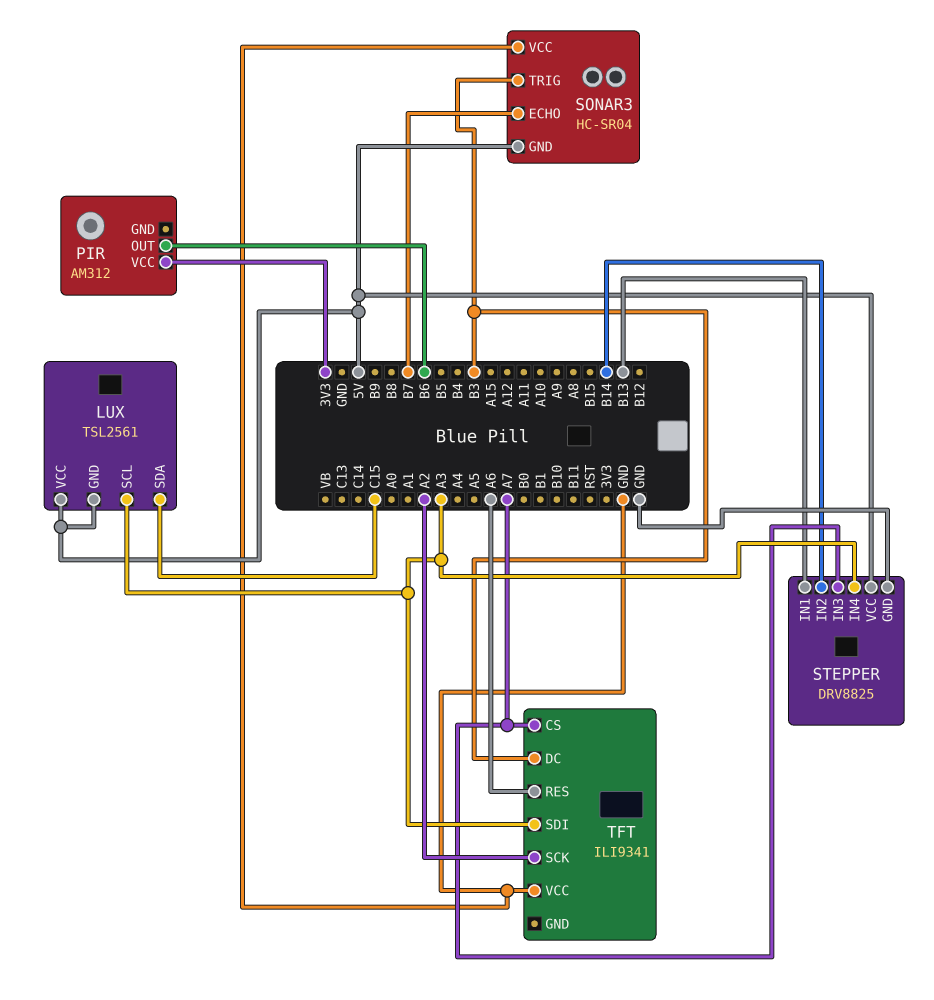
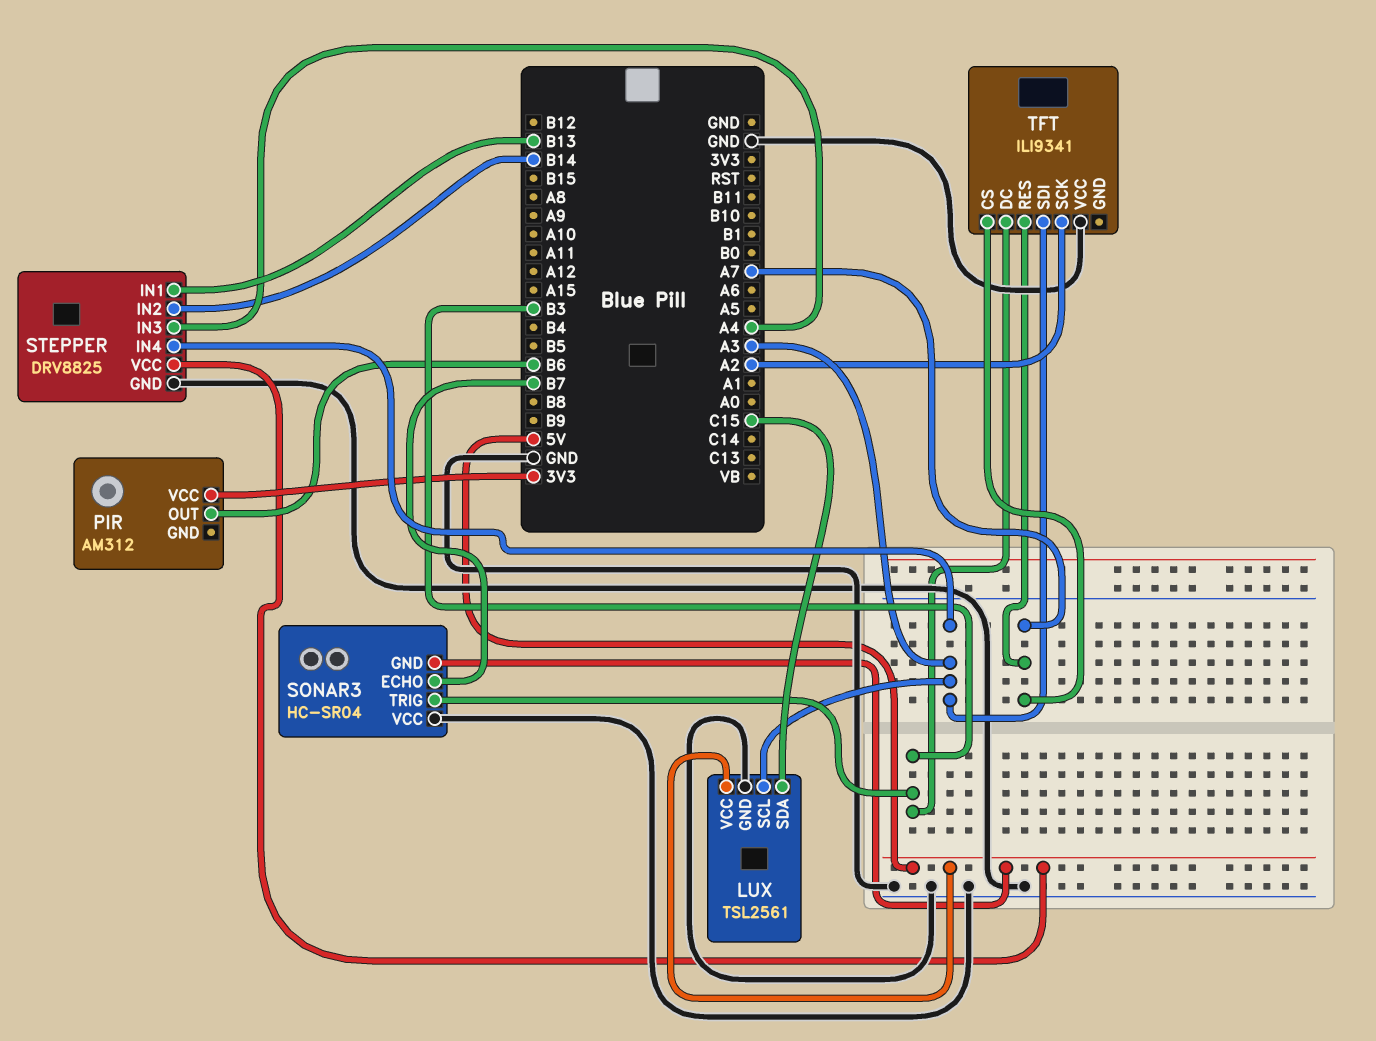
LUX pin GND: 5V -> GND
STEPPER pin IN3: A7 -> A4
TFT pin RES: A6 -> A7

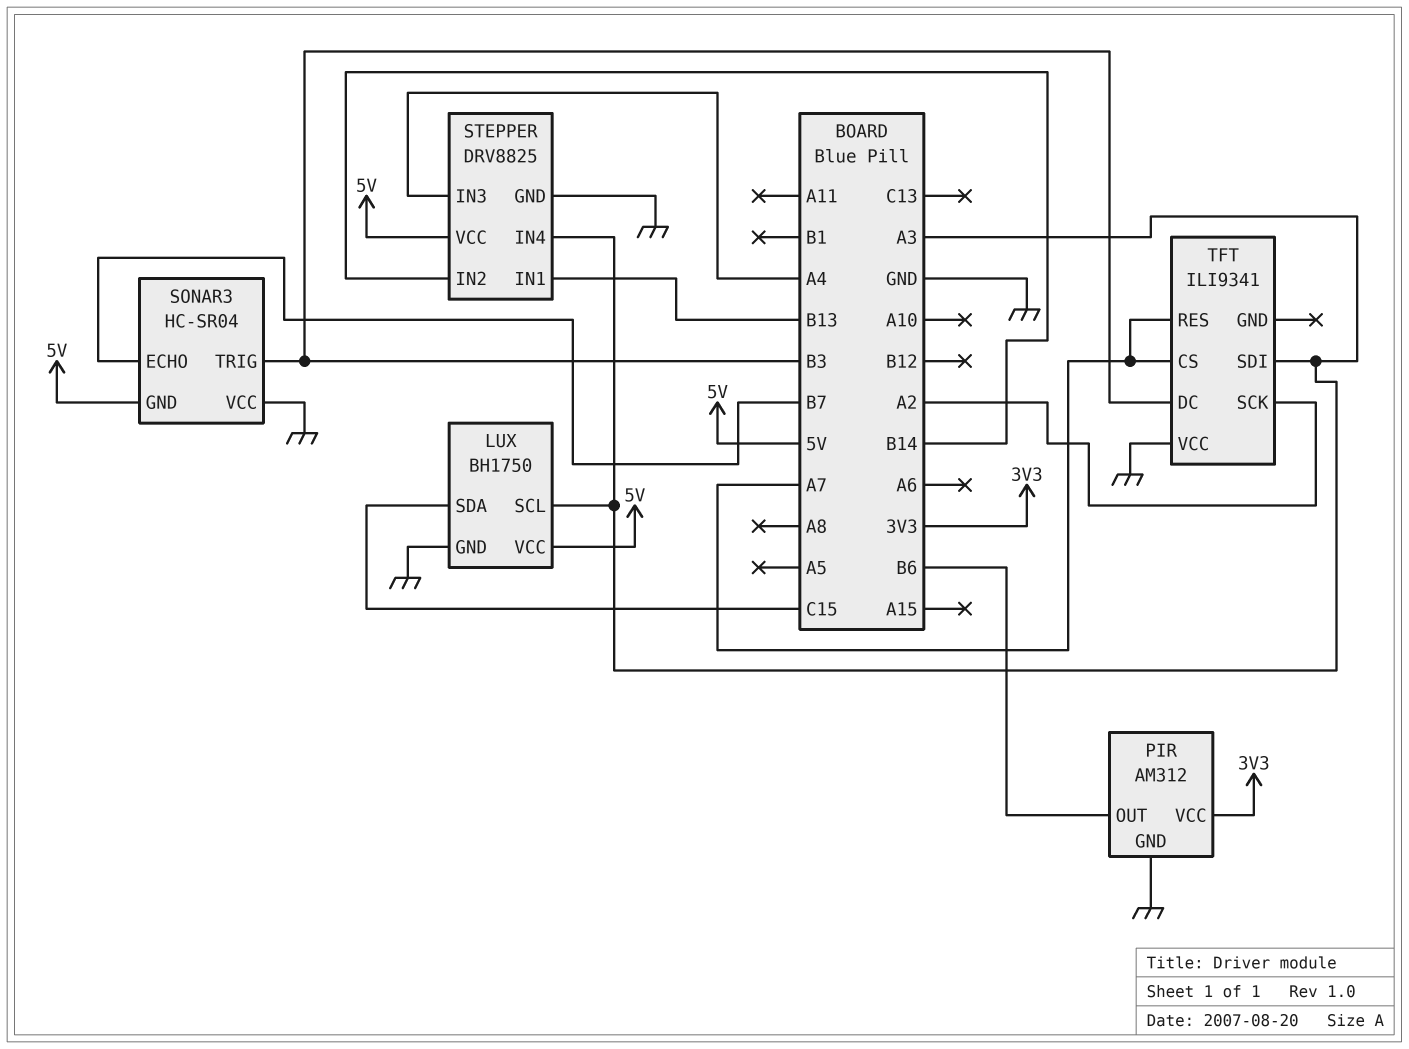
LUX: TSL2561 -> BH1750
PIR pin GND: none -> GND

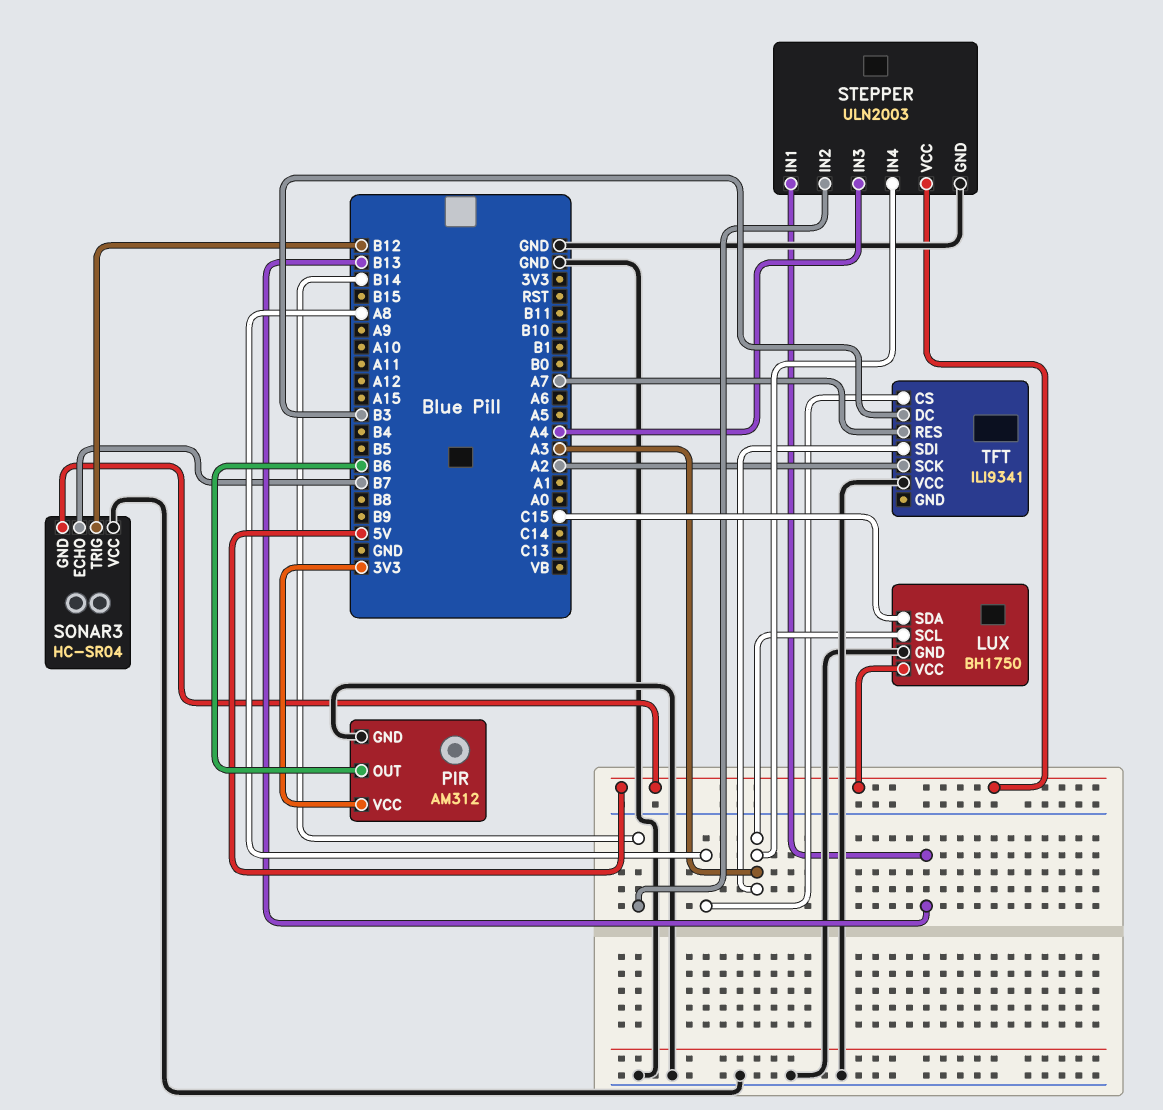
SONAR3 pin TRIG: B3 -> B12
STEPPER: DRV8825 -> ULN2003
TFT pin CS: A7 -> A8

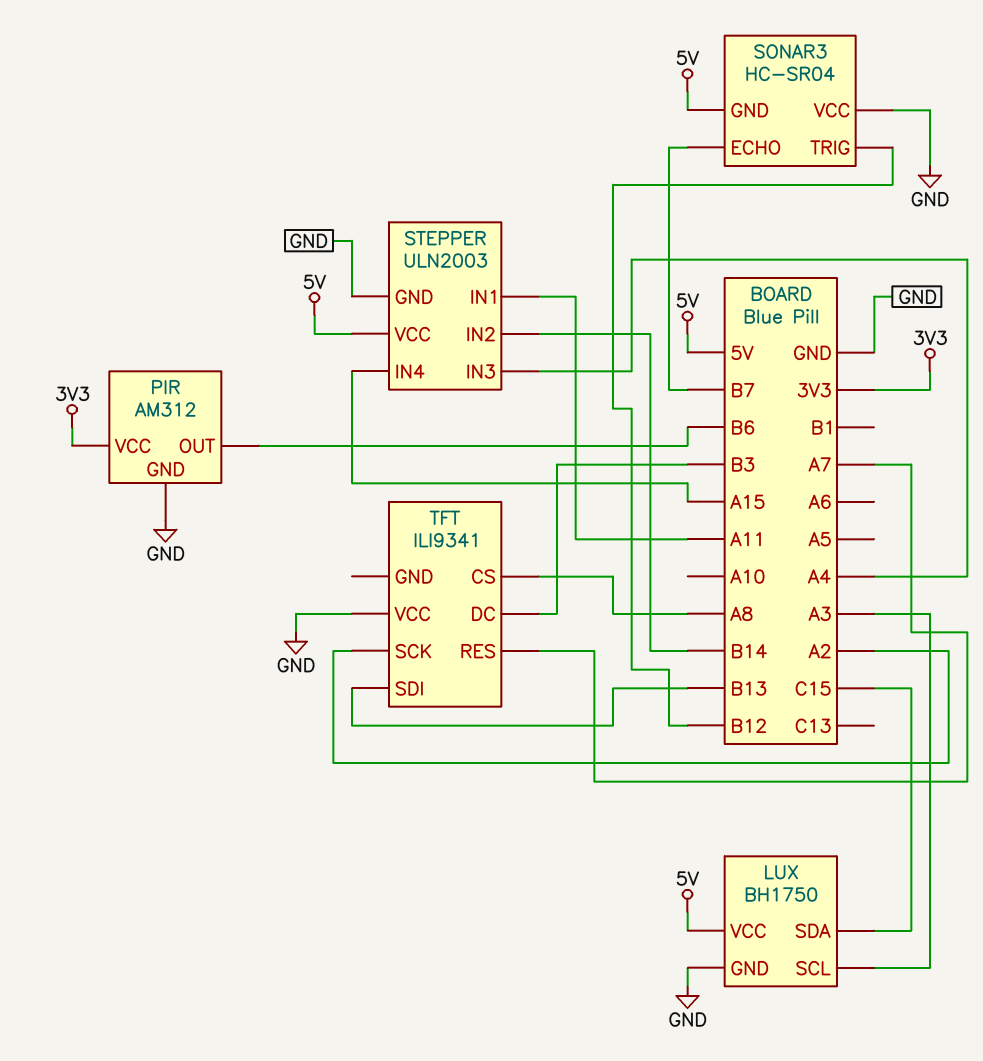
STEPPER pin IN1: B13 -> A11
STEPPER pin IN4: A3 -> A15
TFT pin SDI: A3 -> B13

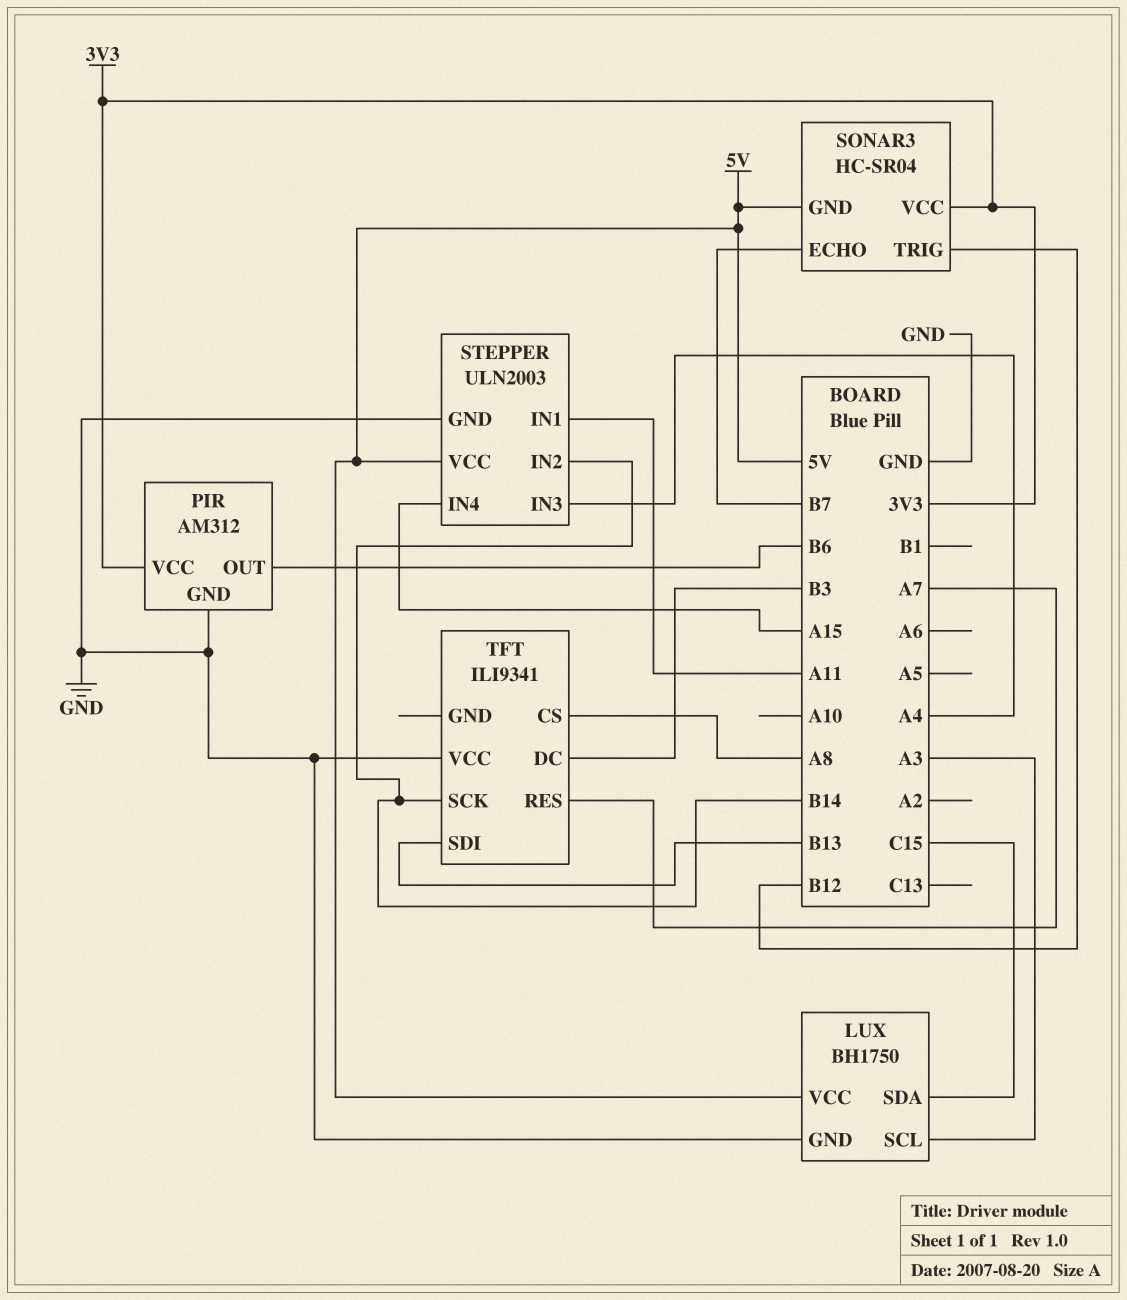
SONAR3 pin VCC: GND -> 3V3
TFT pin SCK: A2 -> B14

